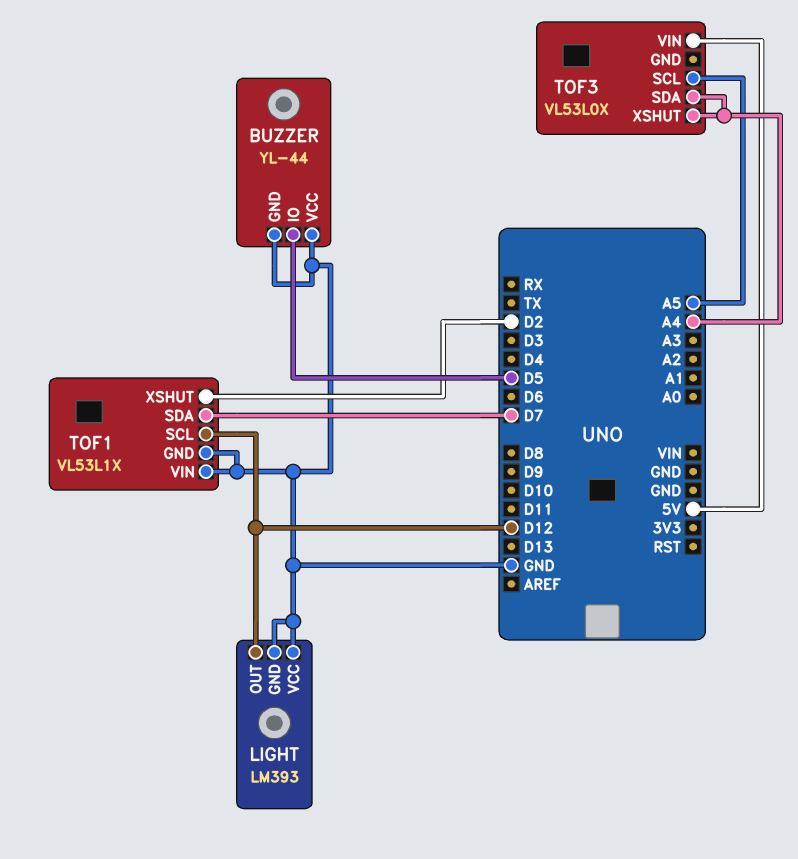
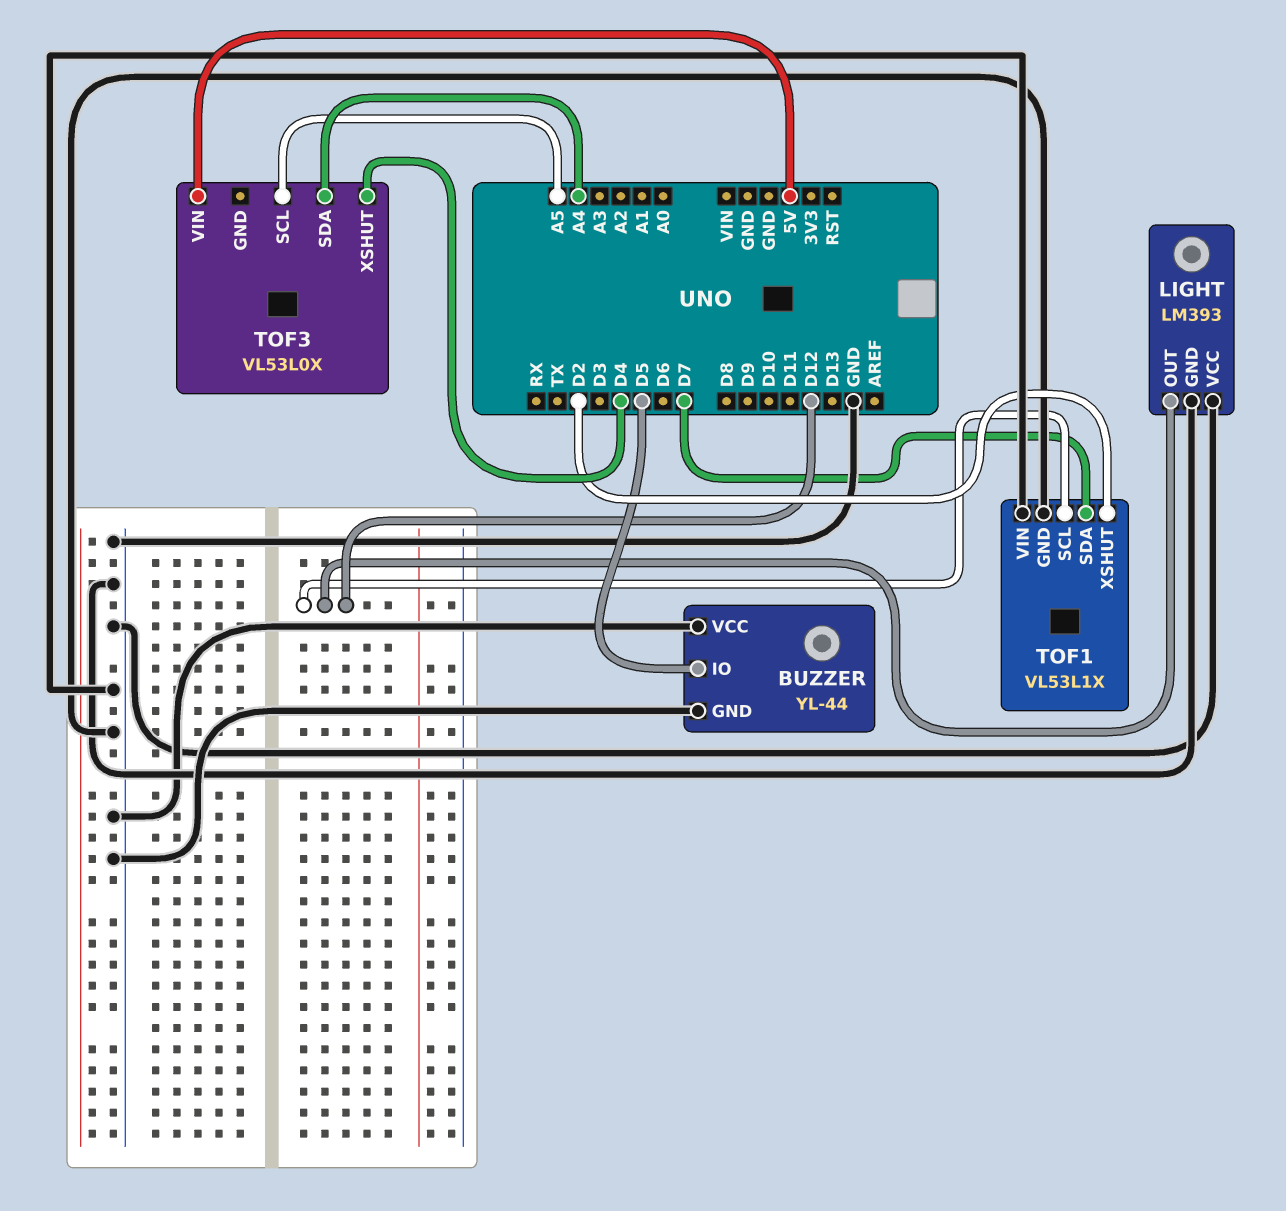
TOF3 pin XSHUT: A4 -> D4

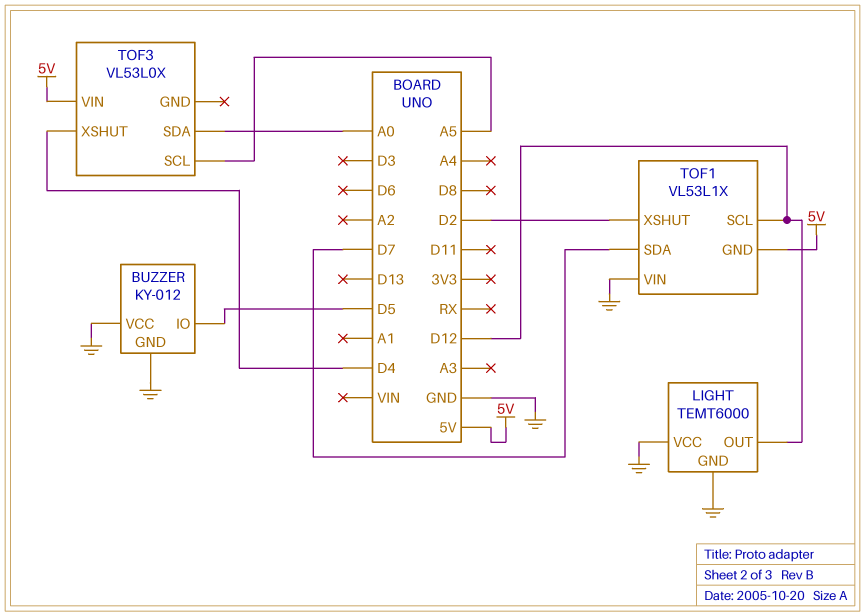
BUZZER: YL-44 -> KY-012
LIGHT: LM393 -> TEMT6000
TOF1 pin GND: GND -> 5V
TOF3 pin SDA: A4 -> A0

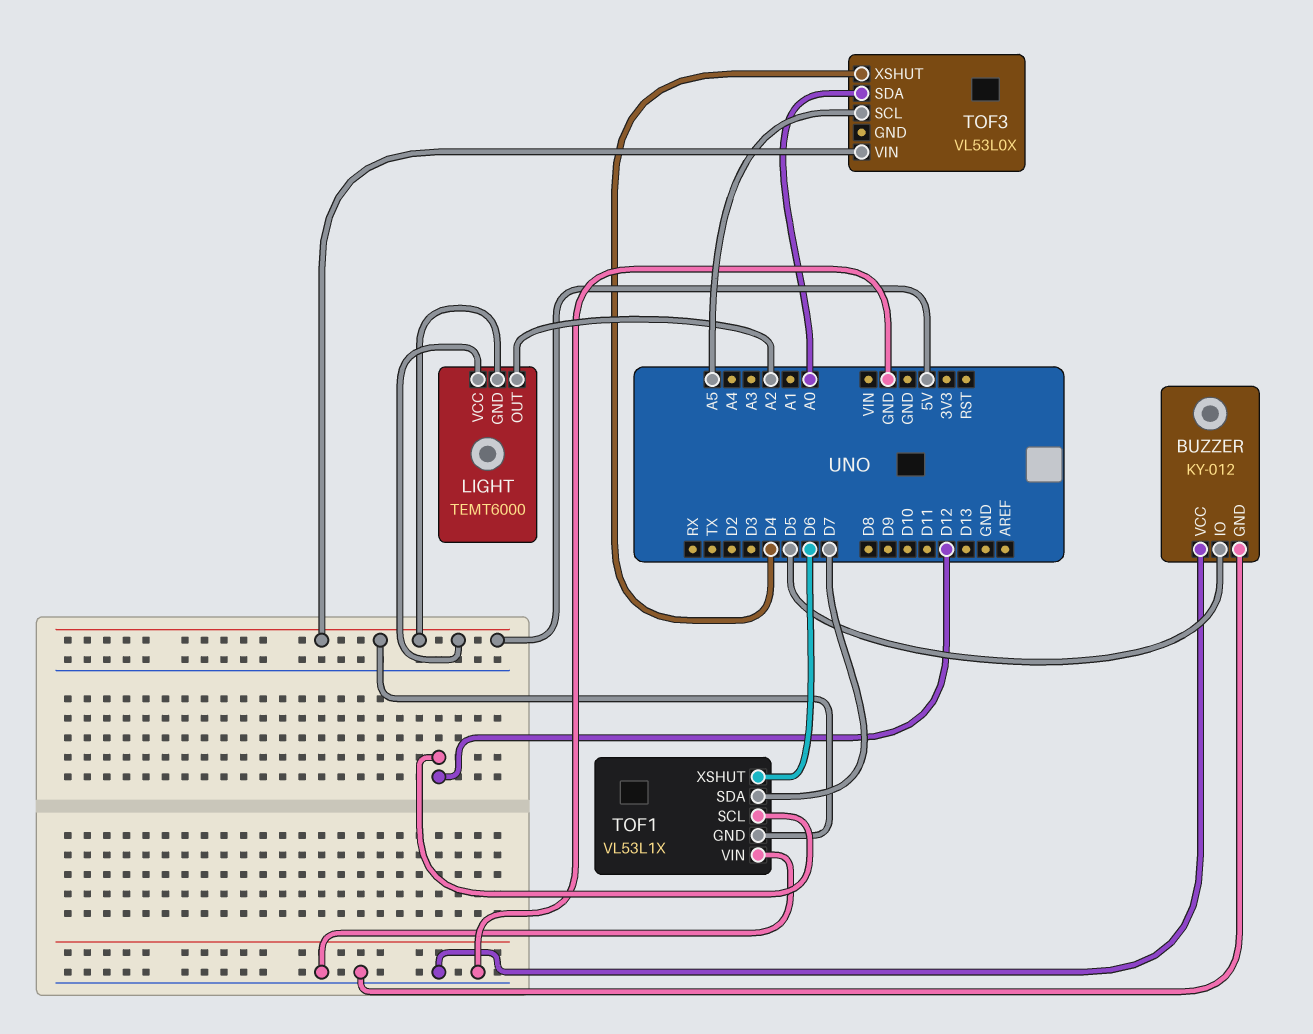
LIGHT pin GND: GND -> 5V
LIGHT pin OUT: D12 -> A2
LIGHT pin VCC: GND -> 5V
TOF1 pin XSHUT: D2 -> D6

